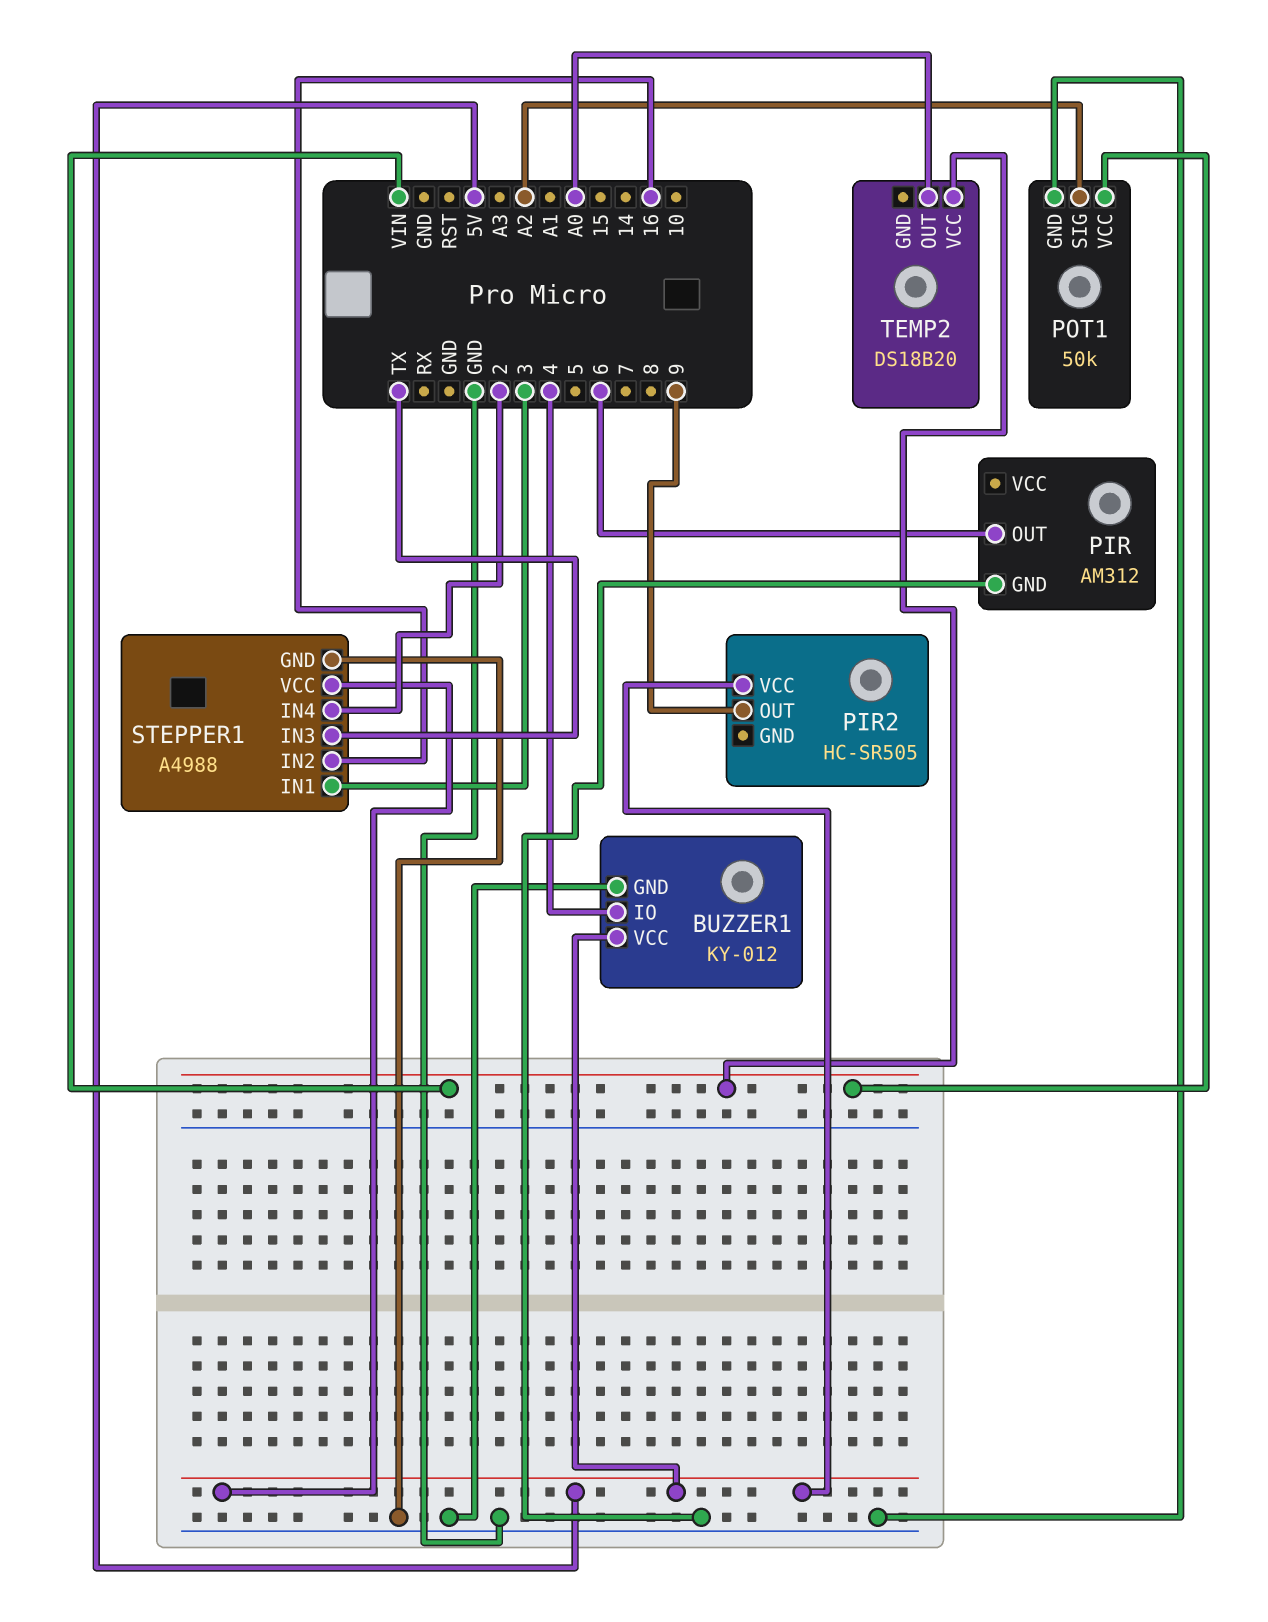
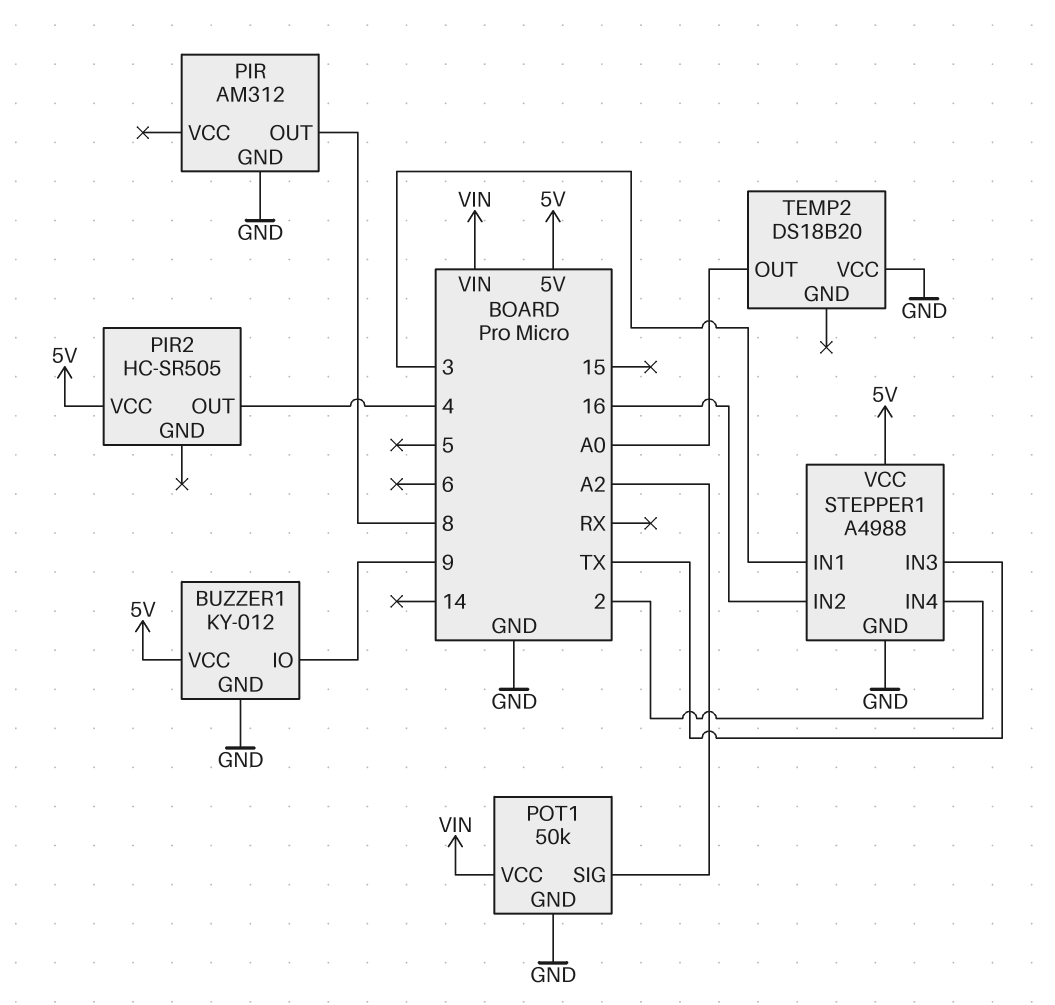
BUZZER1 pin IO: 4 -> 9
PIR pin OUT: 6 -> 8
PIR2 pin OUT: 9 -> 4
TEMP2 pin VCC: VIN -> GND

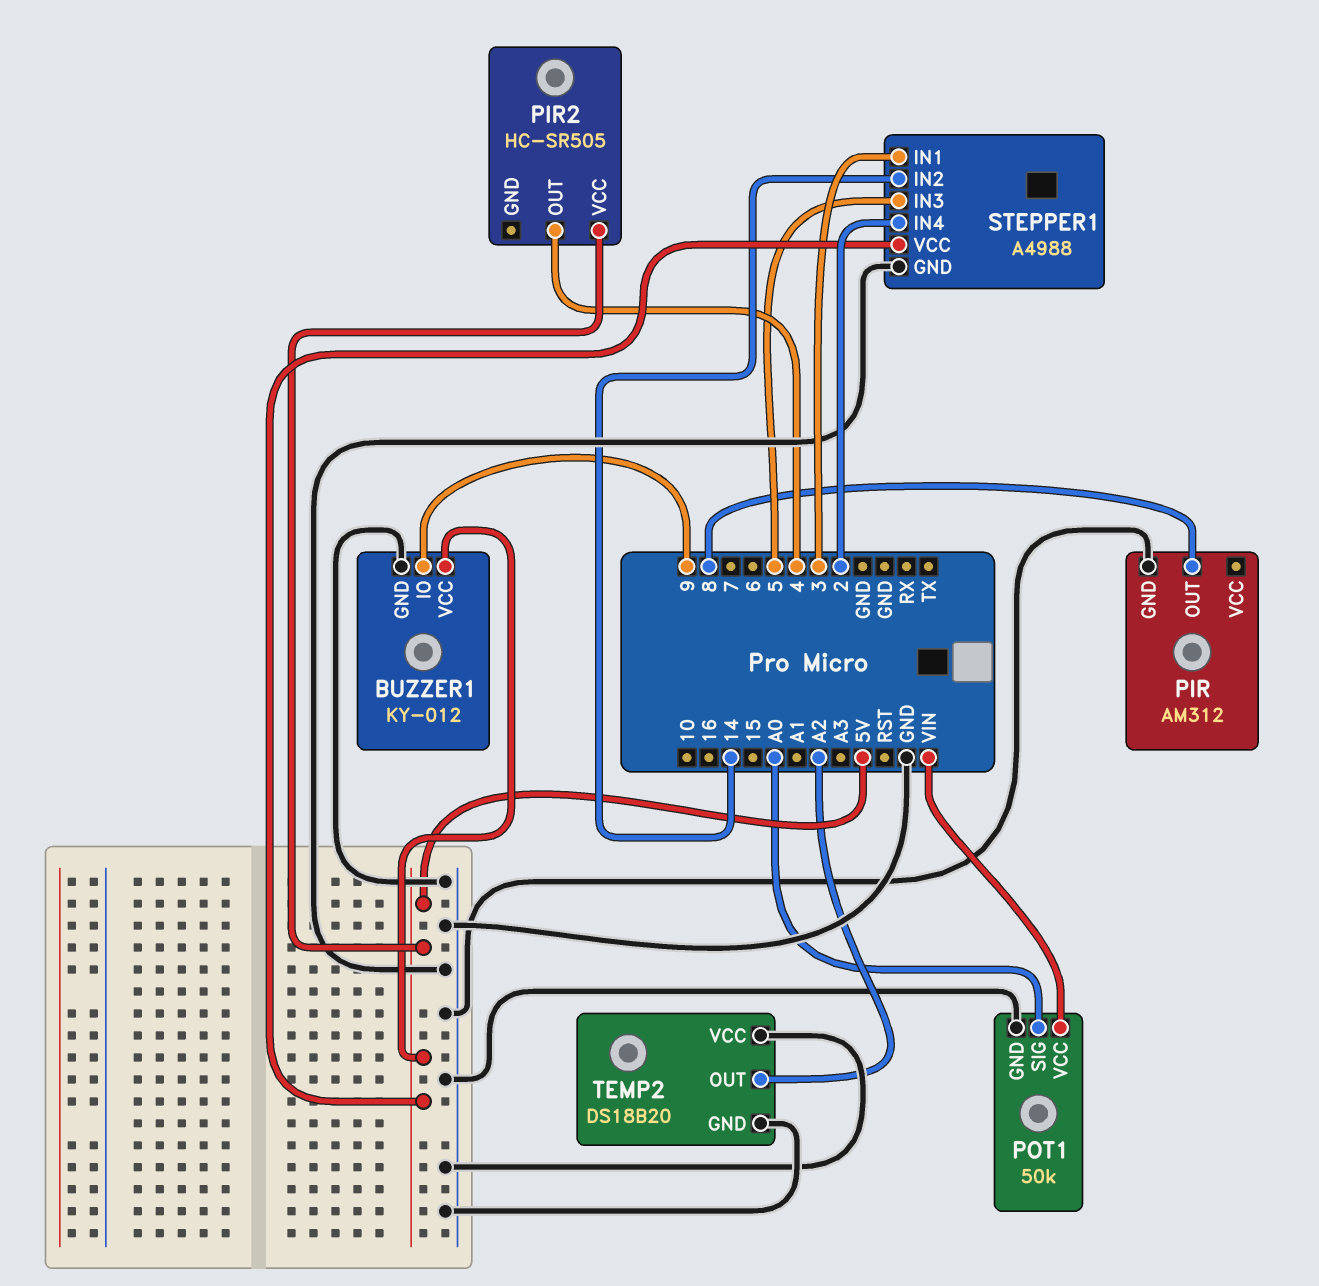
POT1 pin SIG: A2 -> A0
STEPPER1 pin IN2: 16 -> 14
STEPPER1 pin IN3: TX -> 5
TEMP2 pin GND: none -> GND
TEMP2 pin OUT: A0 -> A2

